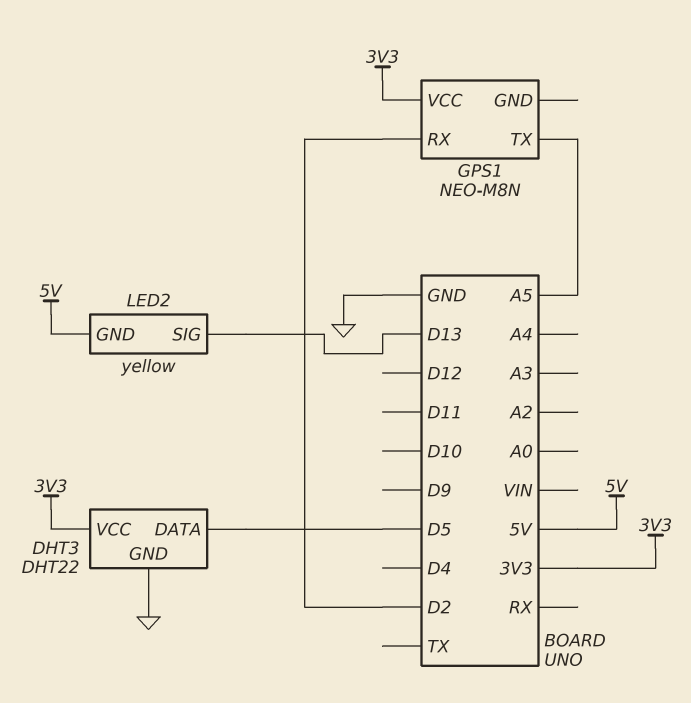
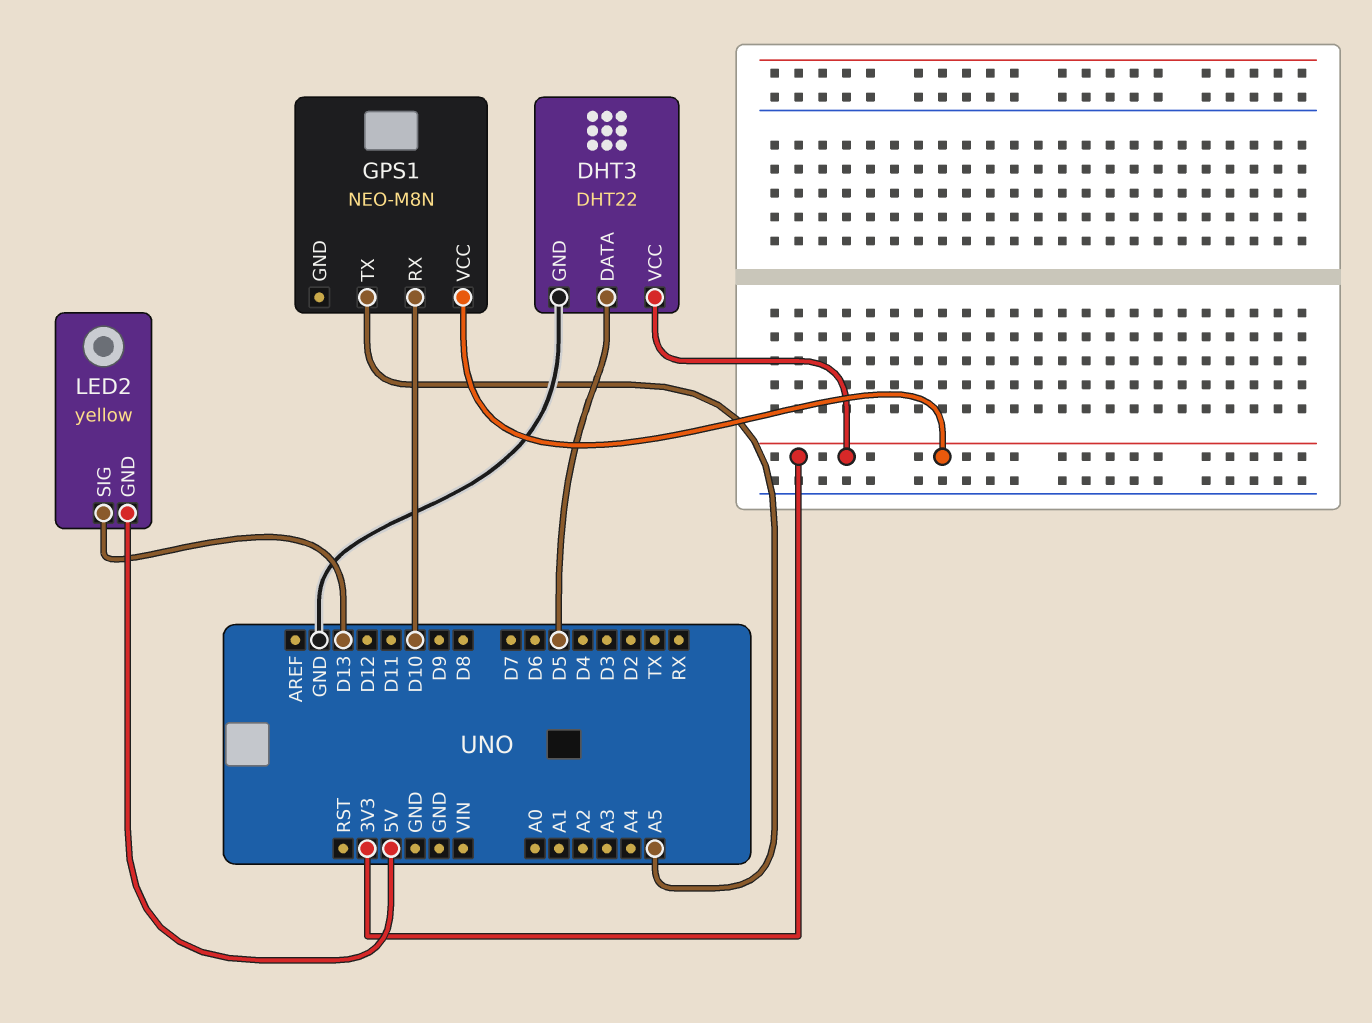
GPS1 pin RX: D2 -> D10

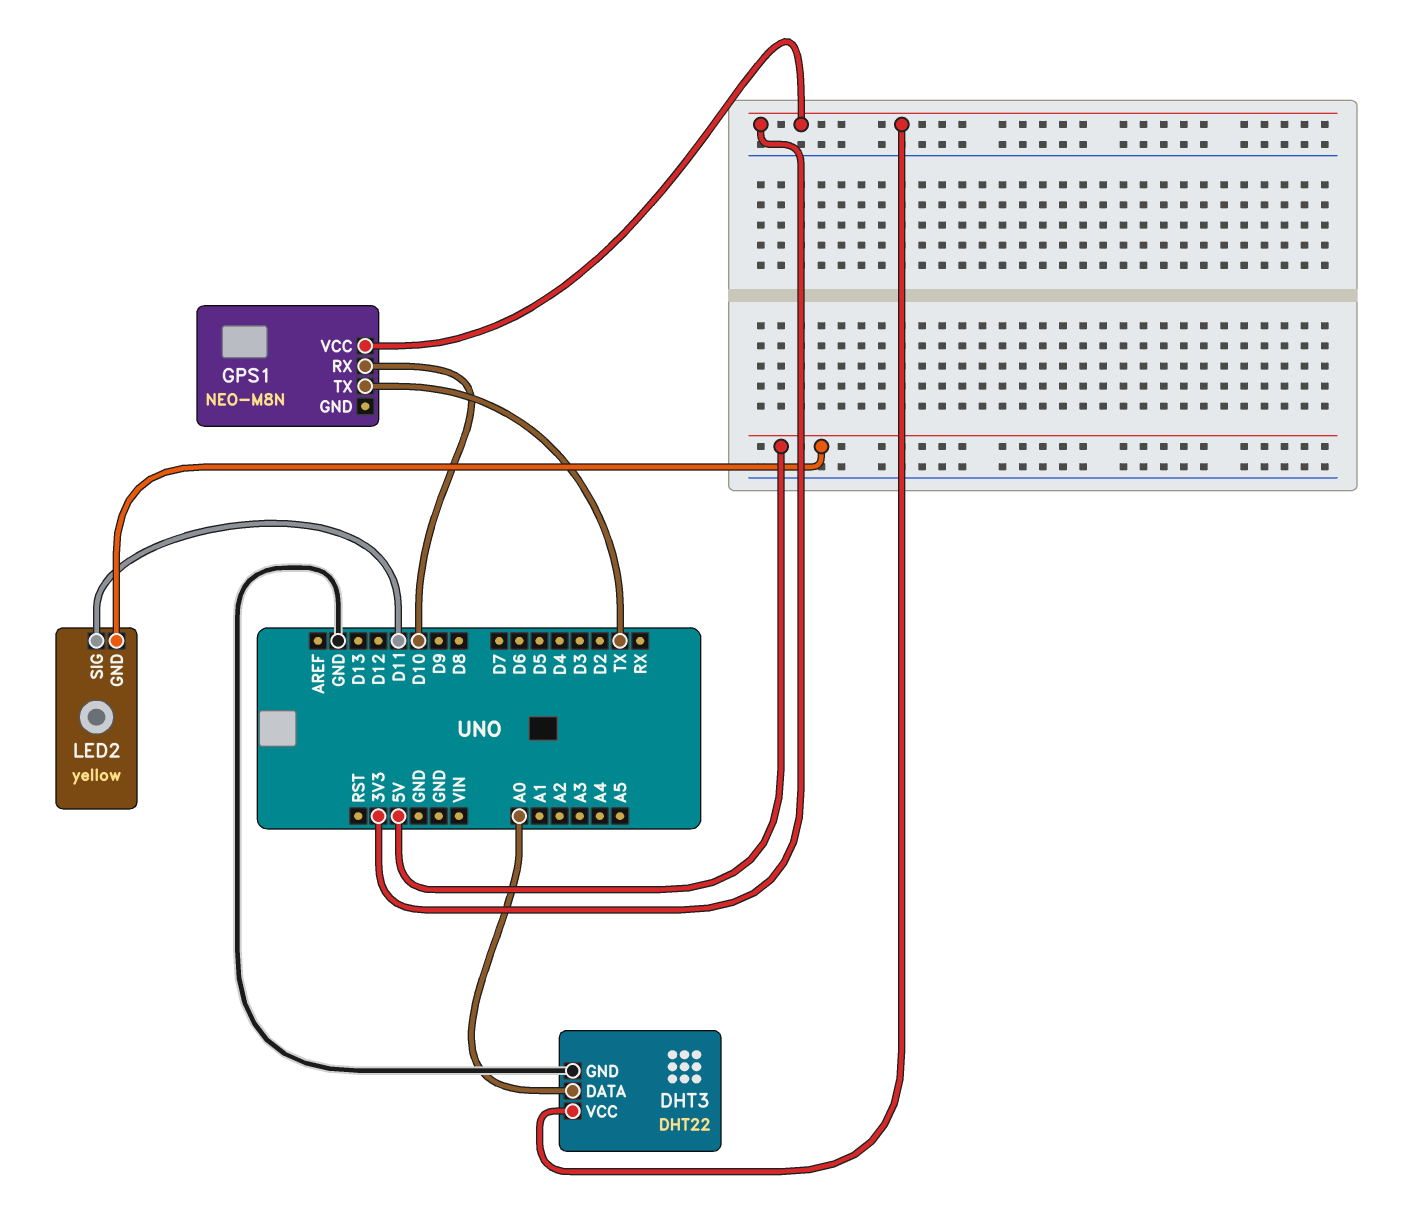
DHT3 pin DATA: D5 -> A0
GPS1 pin TX: A5 -> TX
LED2 pin SIG: D13 -> D11

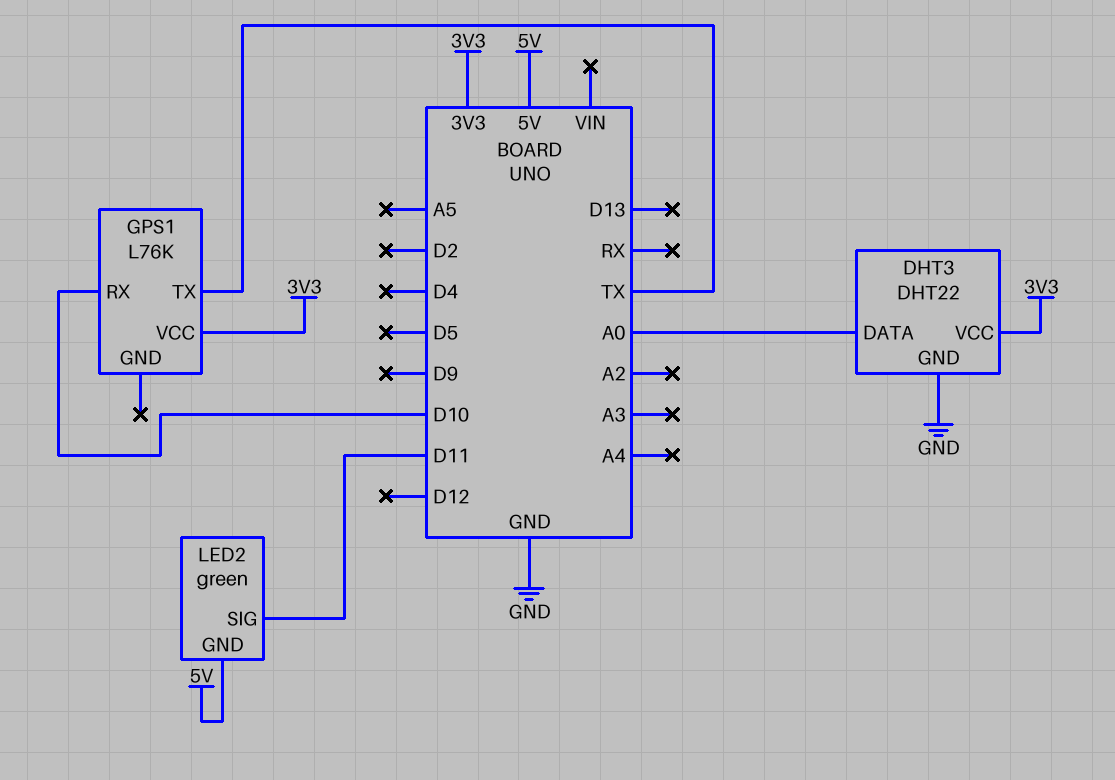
GPS1: NEO-M8N -> L76K
LED2: yellow -> green

